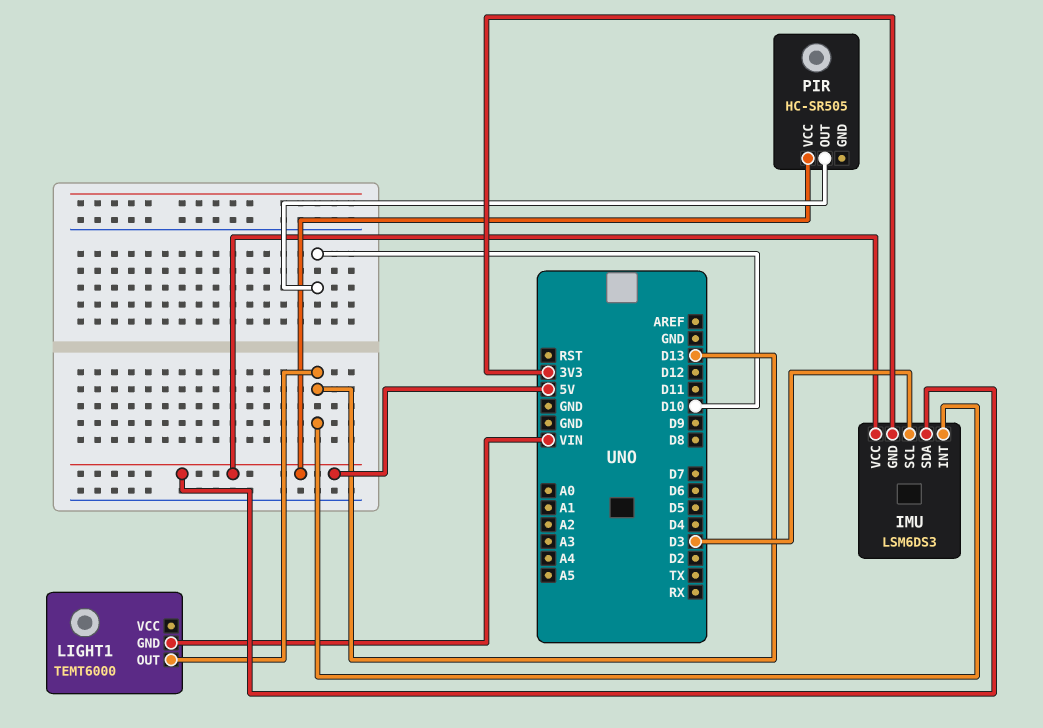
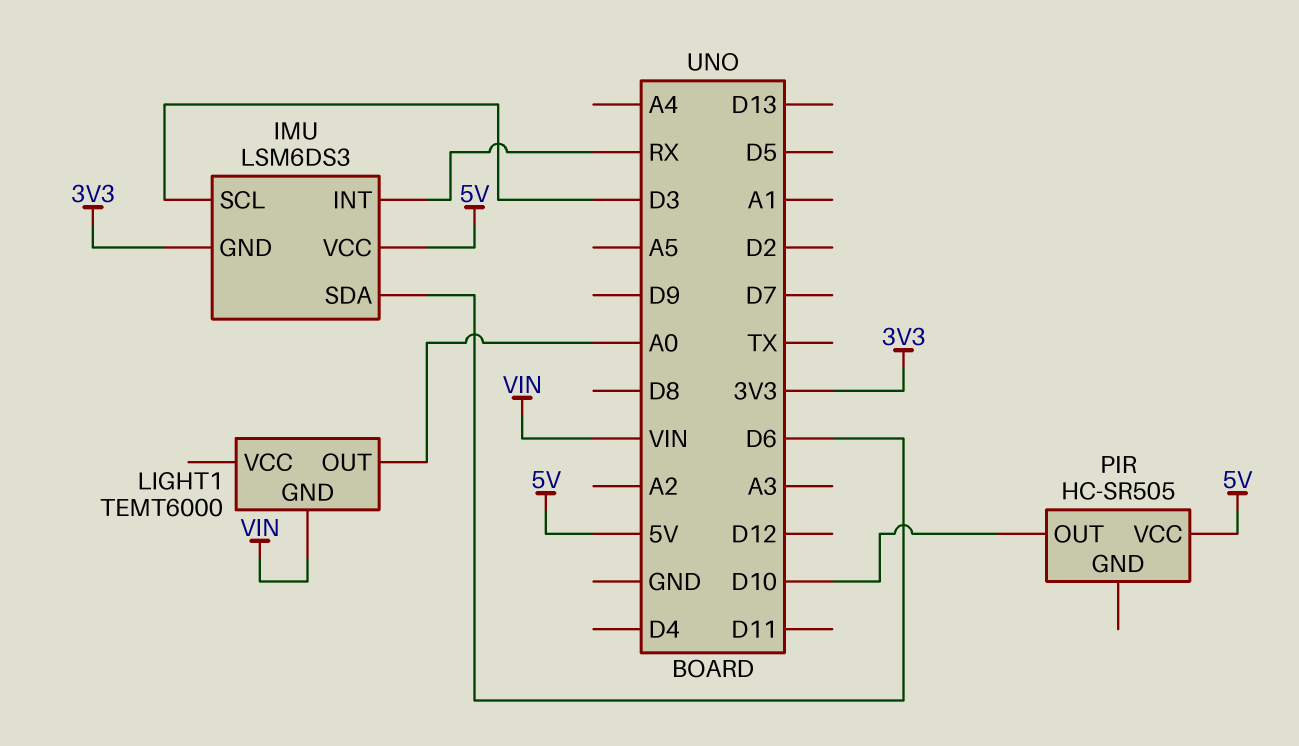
IMU pin INT: D13 -> RX
IMU pin SDA: 5V -> D6
LIGHT1 pin OUT: D13 -> A0

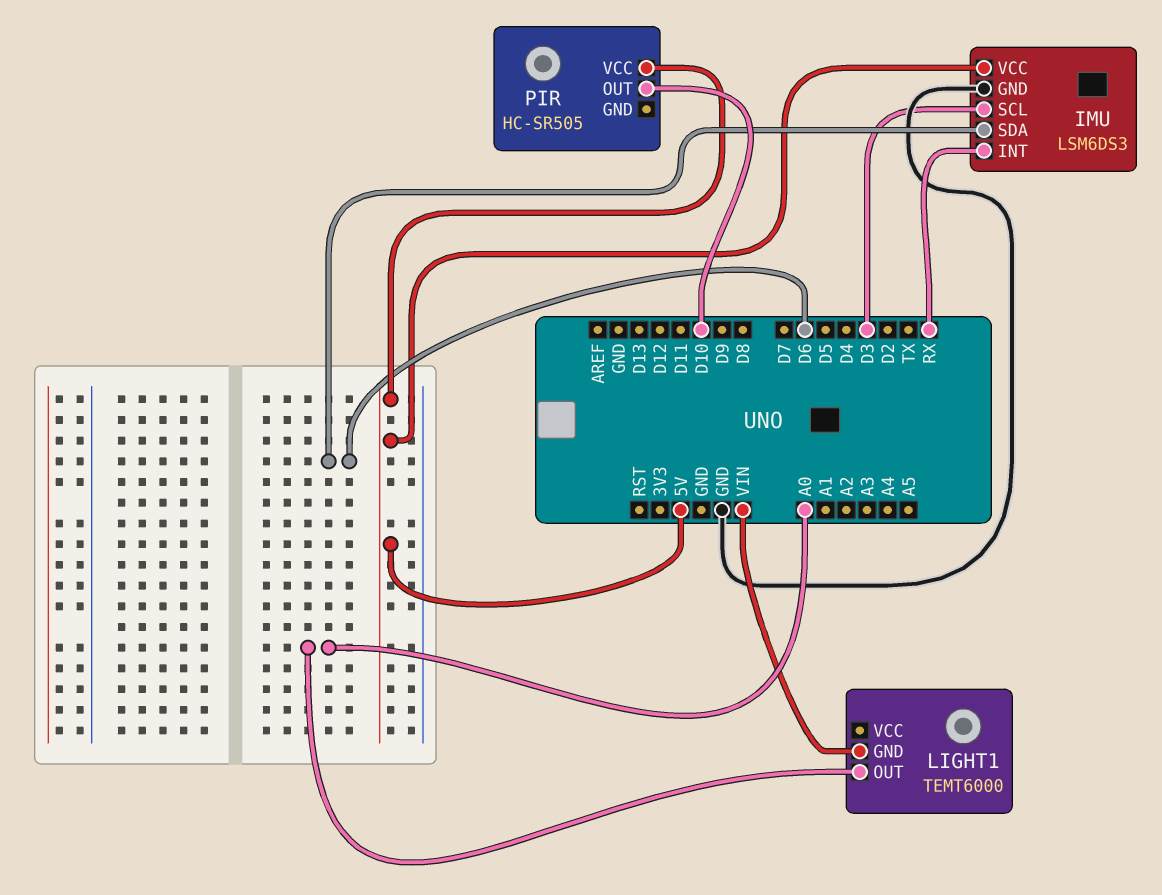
IMU pin GND: 3V3 -> GND

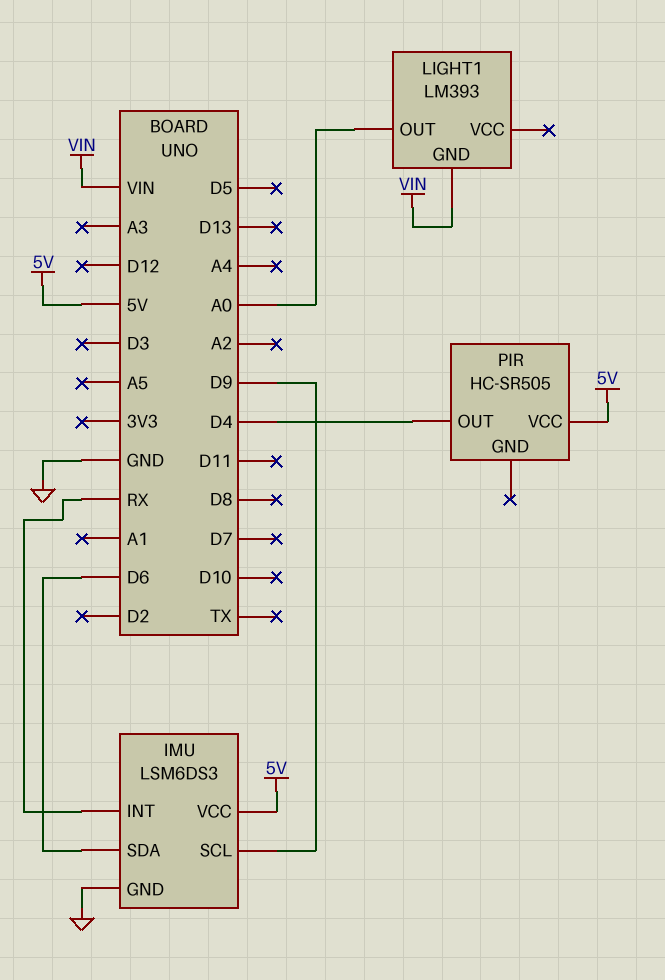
IMU pin SCL: D3 -> D9
LIGHT1: TEMT6000 -> LM393
PIR pin OUT: D10 -> D4

